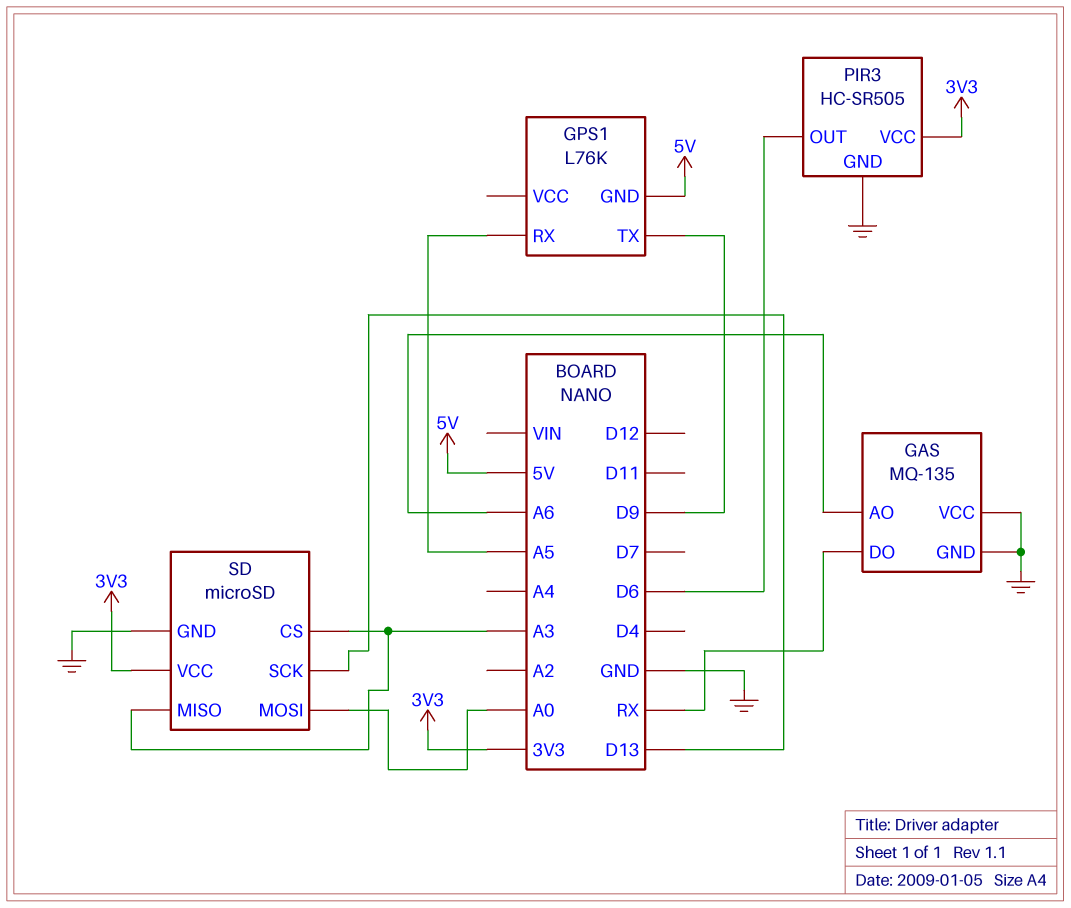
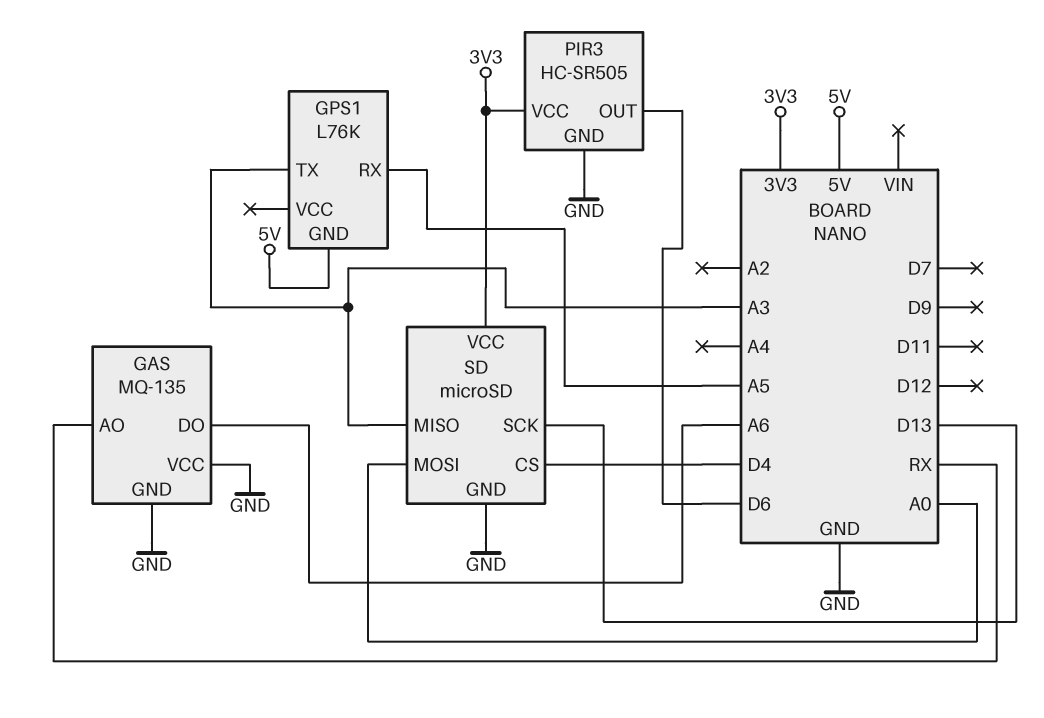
GAS pin AO: A6 -> RX
GAS pin DO: RX -> A6
GPS1 pin TX: D9 -> A3
SD pin CS: A3 -> D4

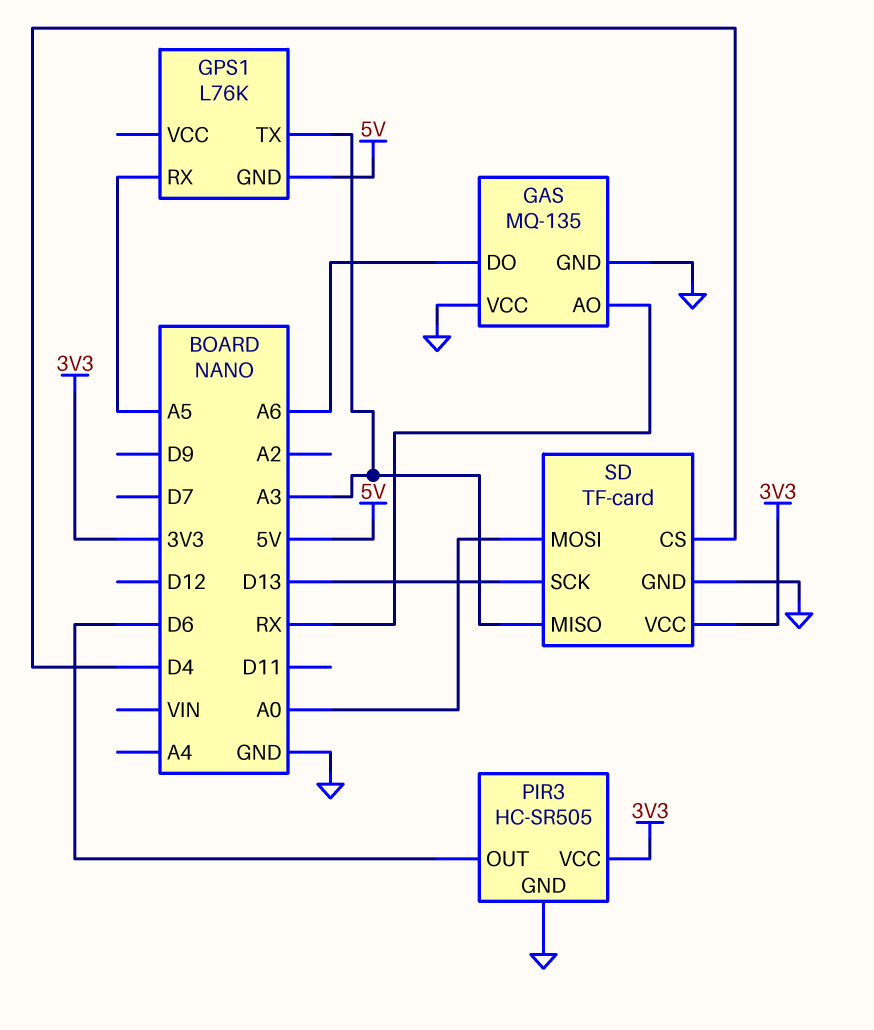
SD: microSD -> TF-card

